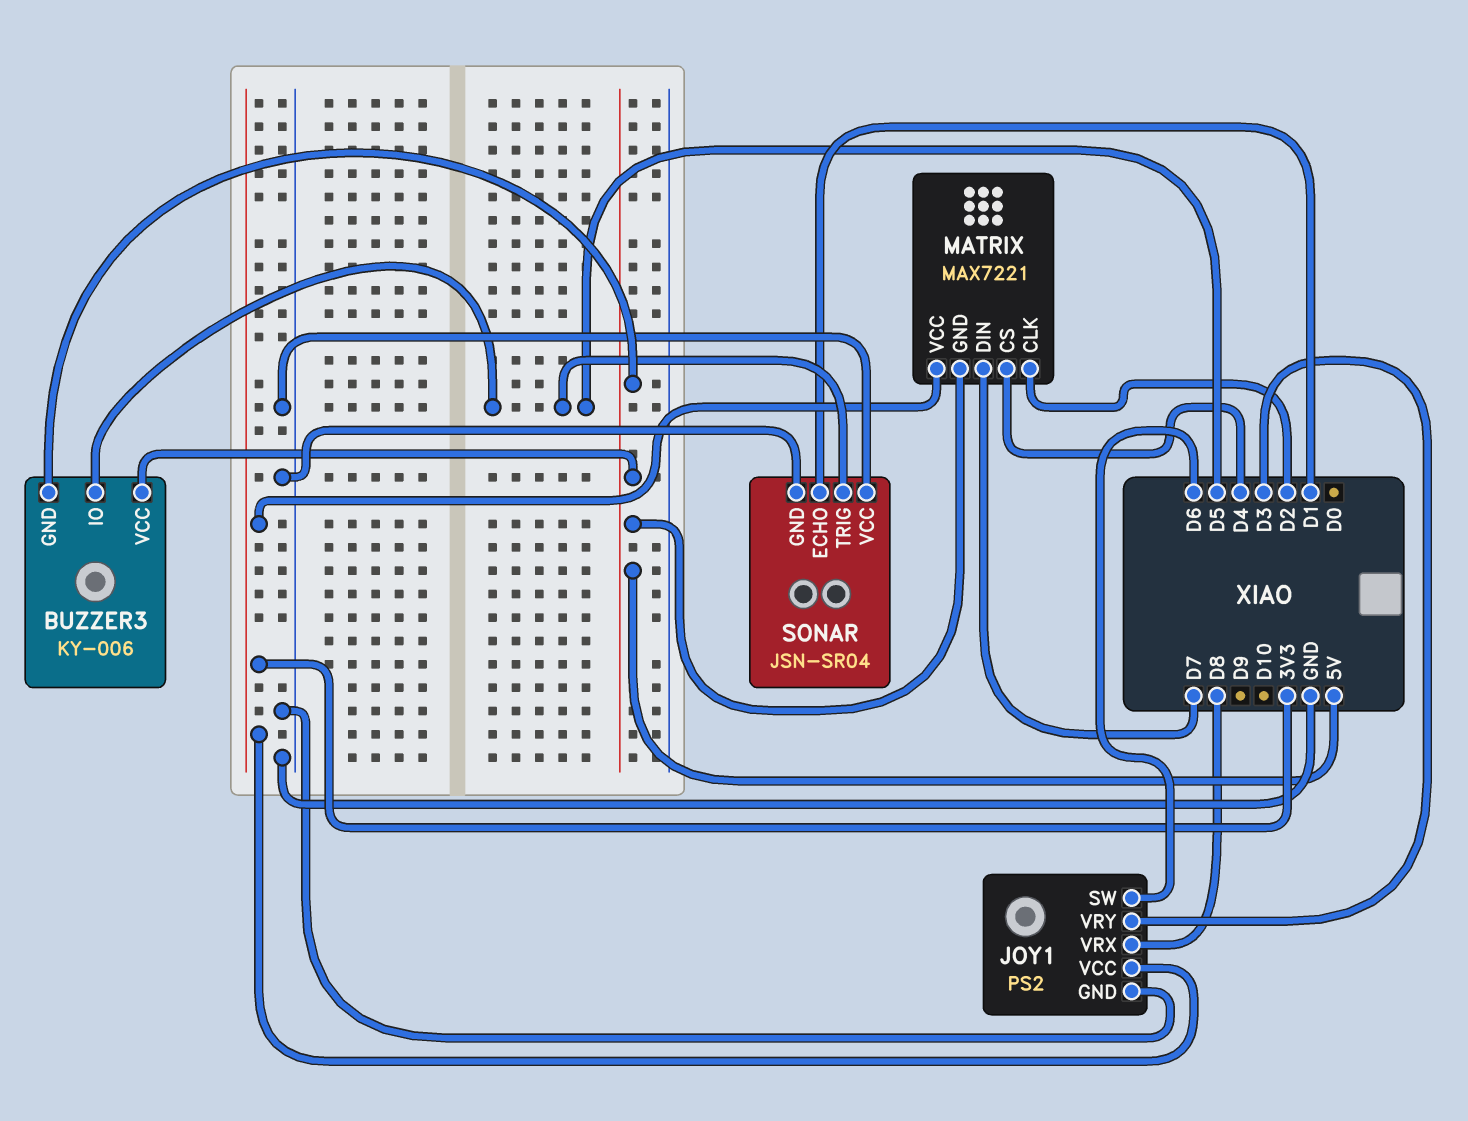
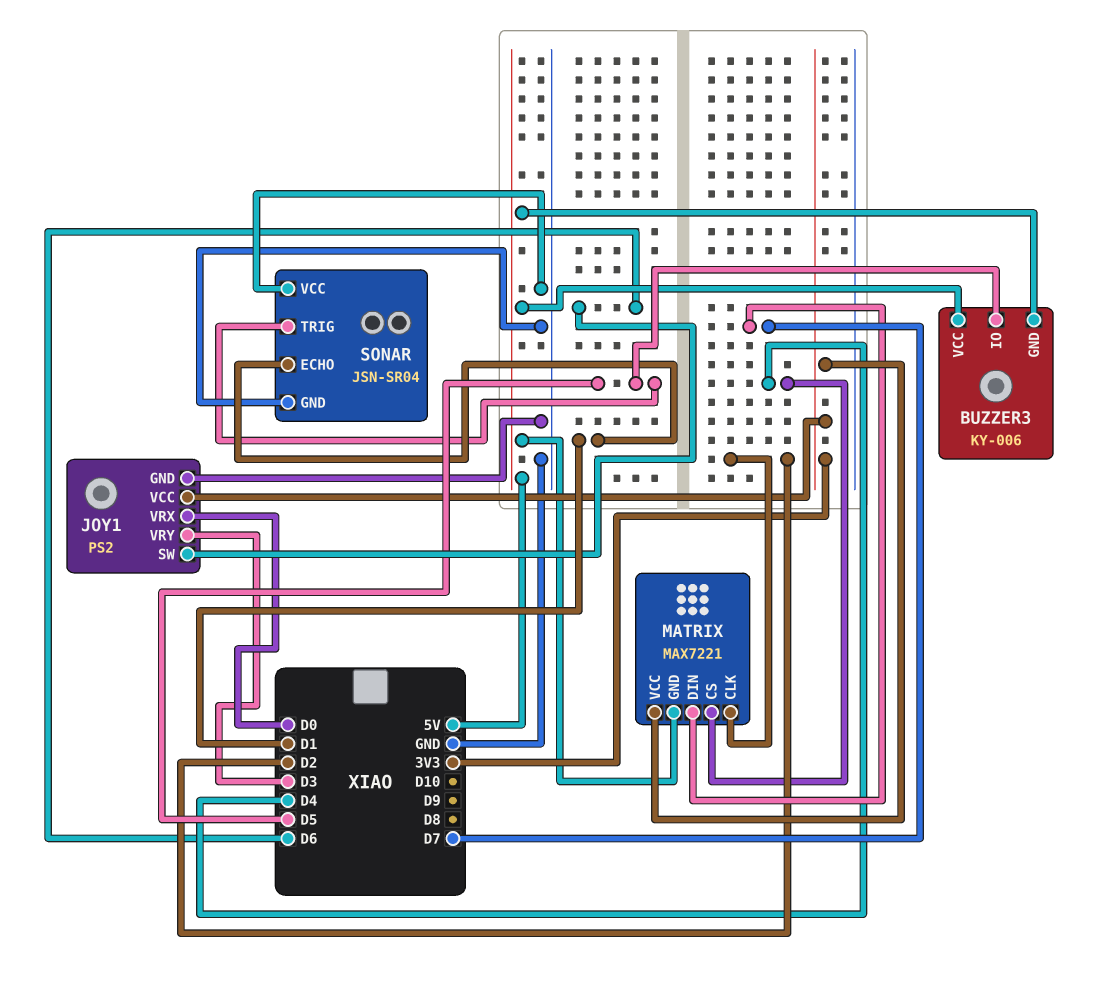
JOY1 pin VRX: D8 -> D0

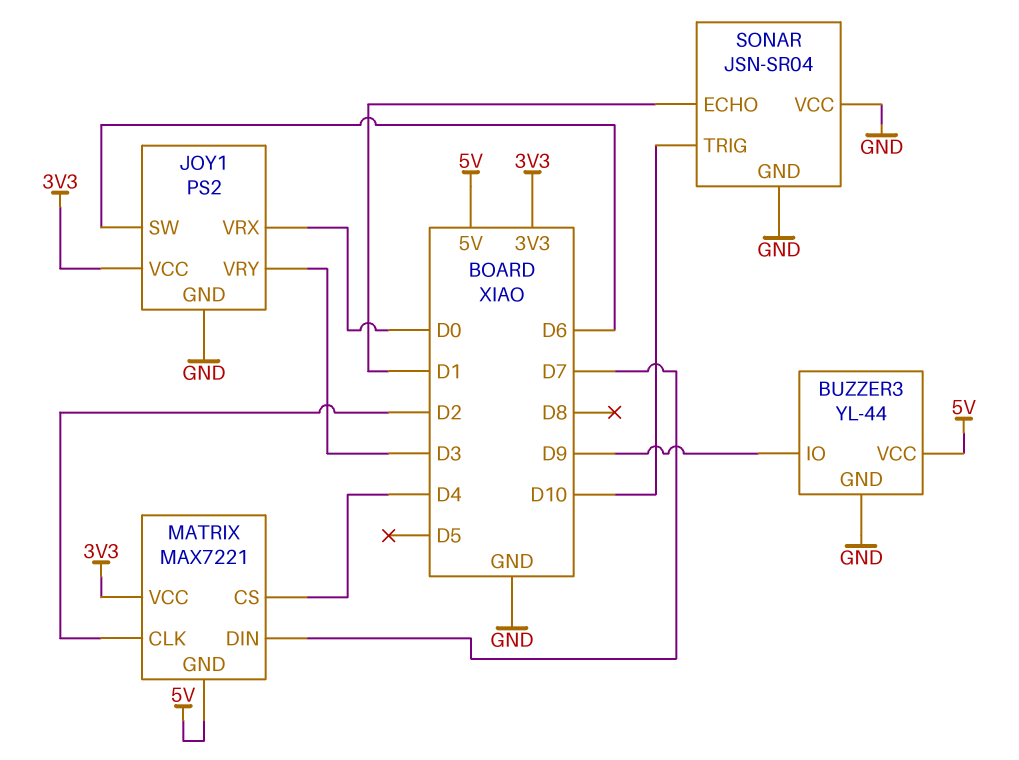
BUZZER3: KY-006 -> YL-44
BUZZER3 pin GND: 5V -> GND
BUZZER3 pin IO: D5 -> D9
SONAR pin TRIG: D5 -> D10

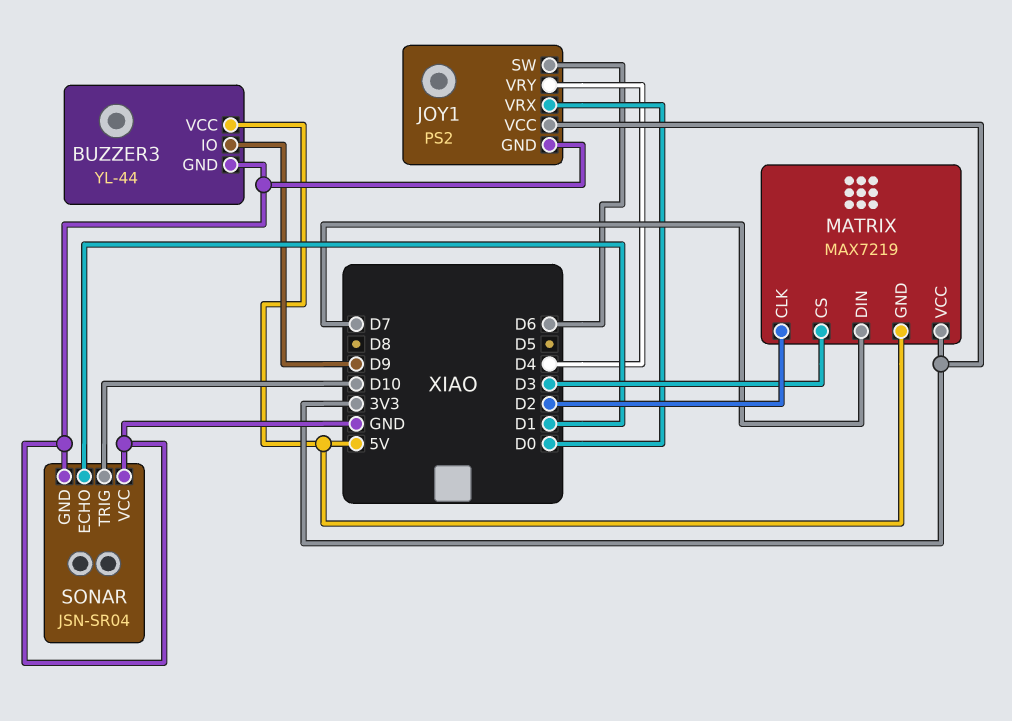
JOY1 pin VRY: D3 -> D4
MATRIX: MAX7221 -> MAX7219
MATRIX pin CS: D4 -> D3

